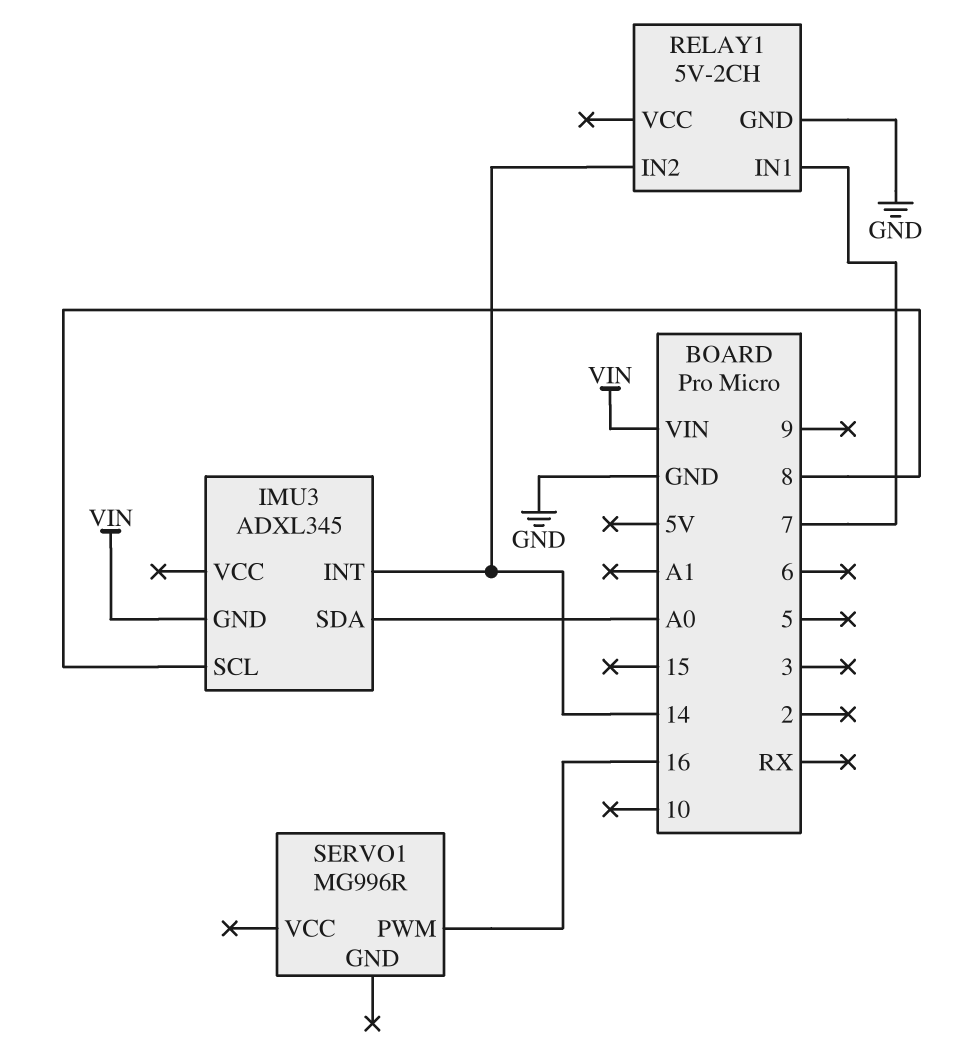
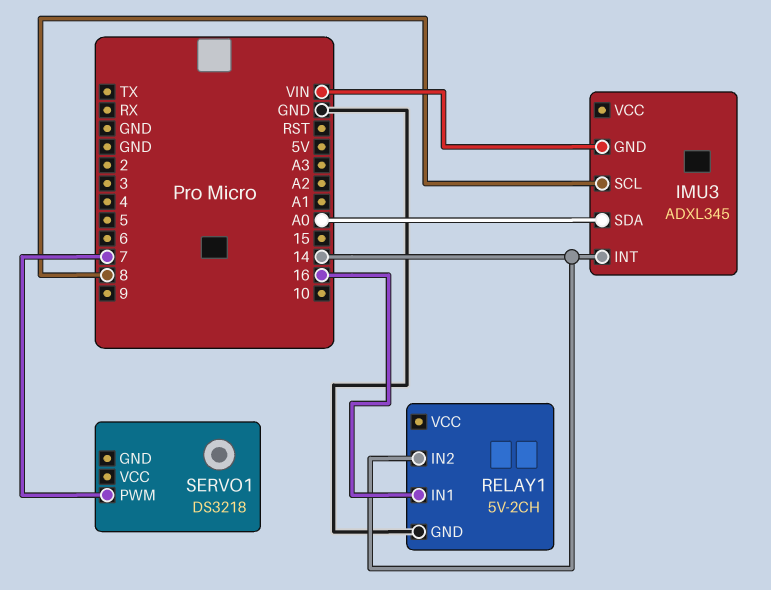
RELAY1 pin IN1: 7 -> 16
SERVO1: MG996R -> DS3218
SERVO1 pin PWM: 16 -> 7

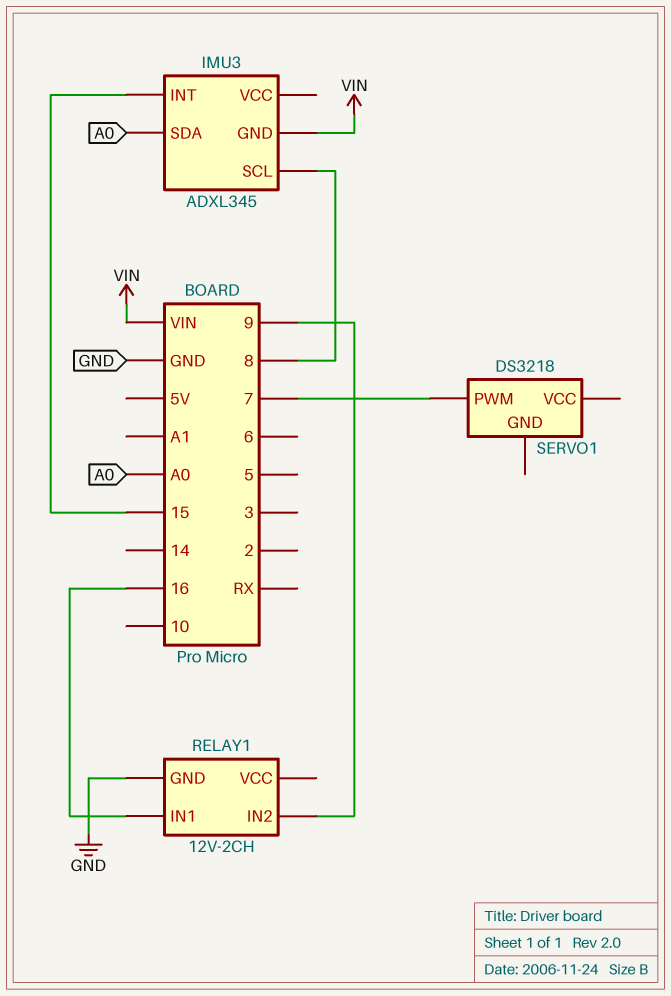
IMU3 pin INT: 14 -> 15
RELAY1: 5V-2CH -> 12V-2CH
RELAY1 pin IN2: 14 -> 9

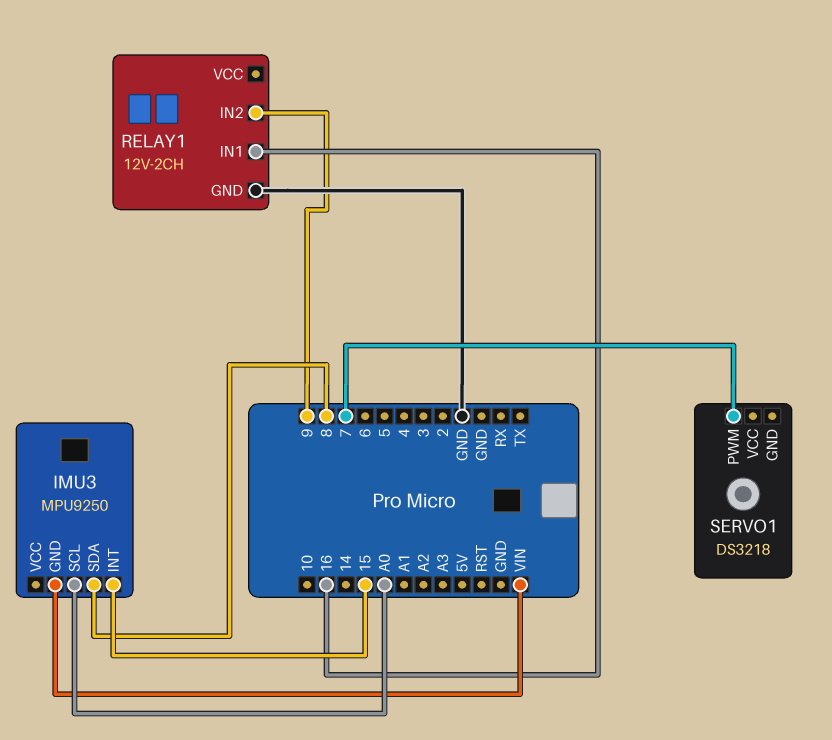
IMU3: ADXL345 -> MPU9250
IMU3 pin SCL: 8 -> A0
IMU3 pin SDA: A0 -> 8

